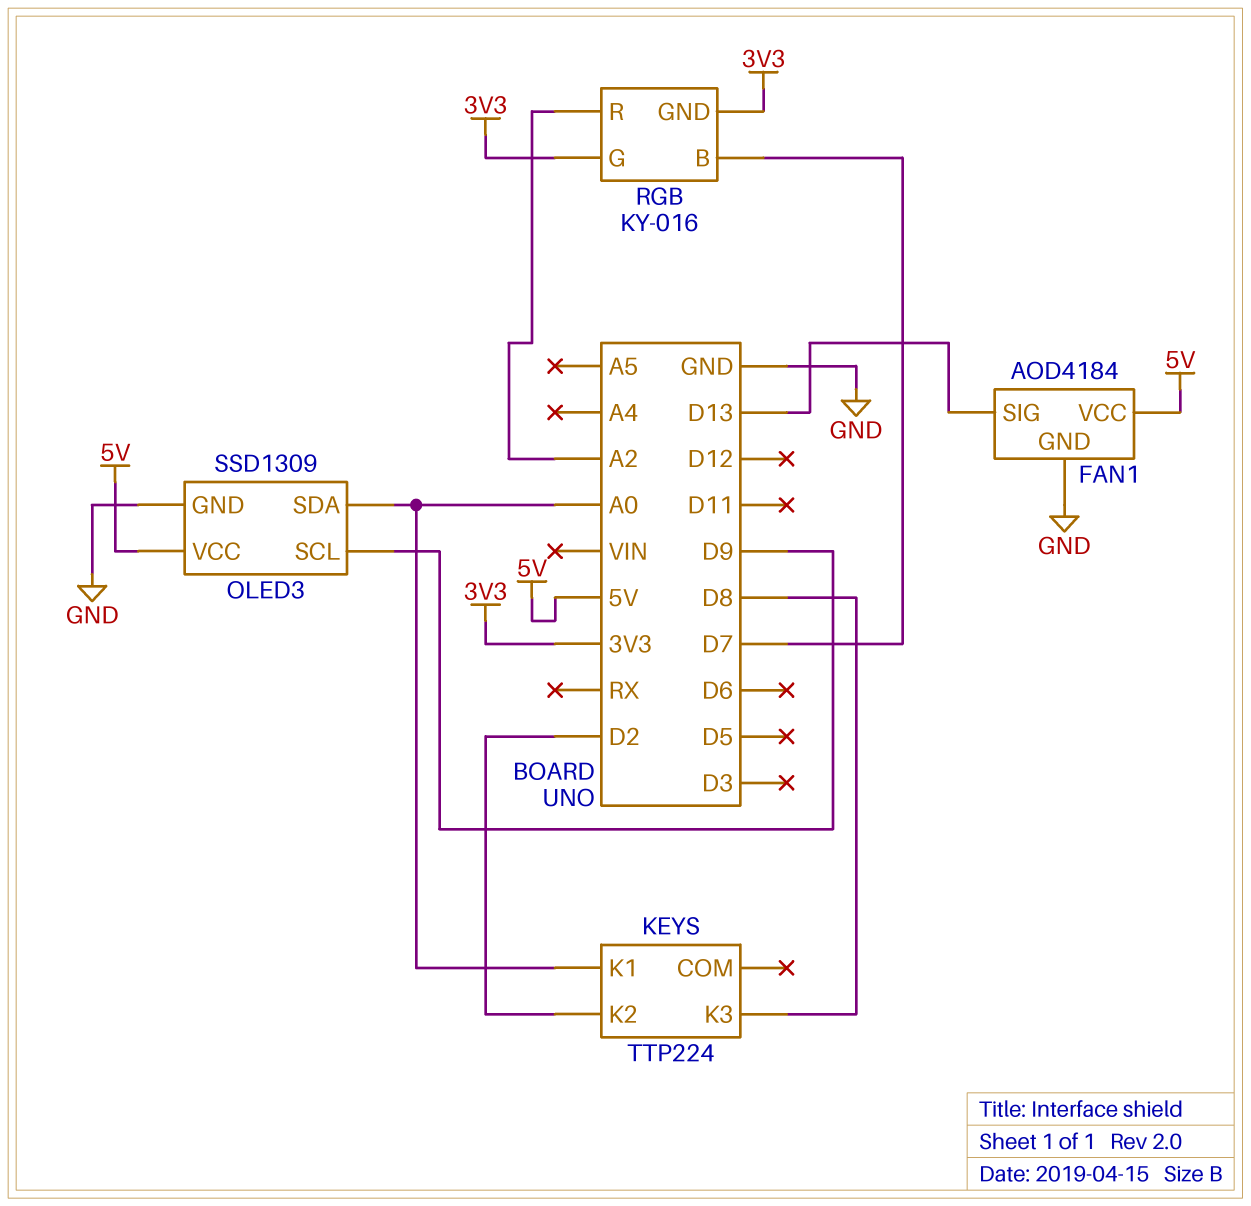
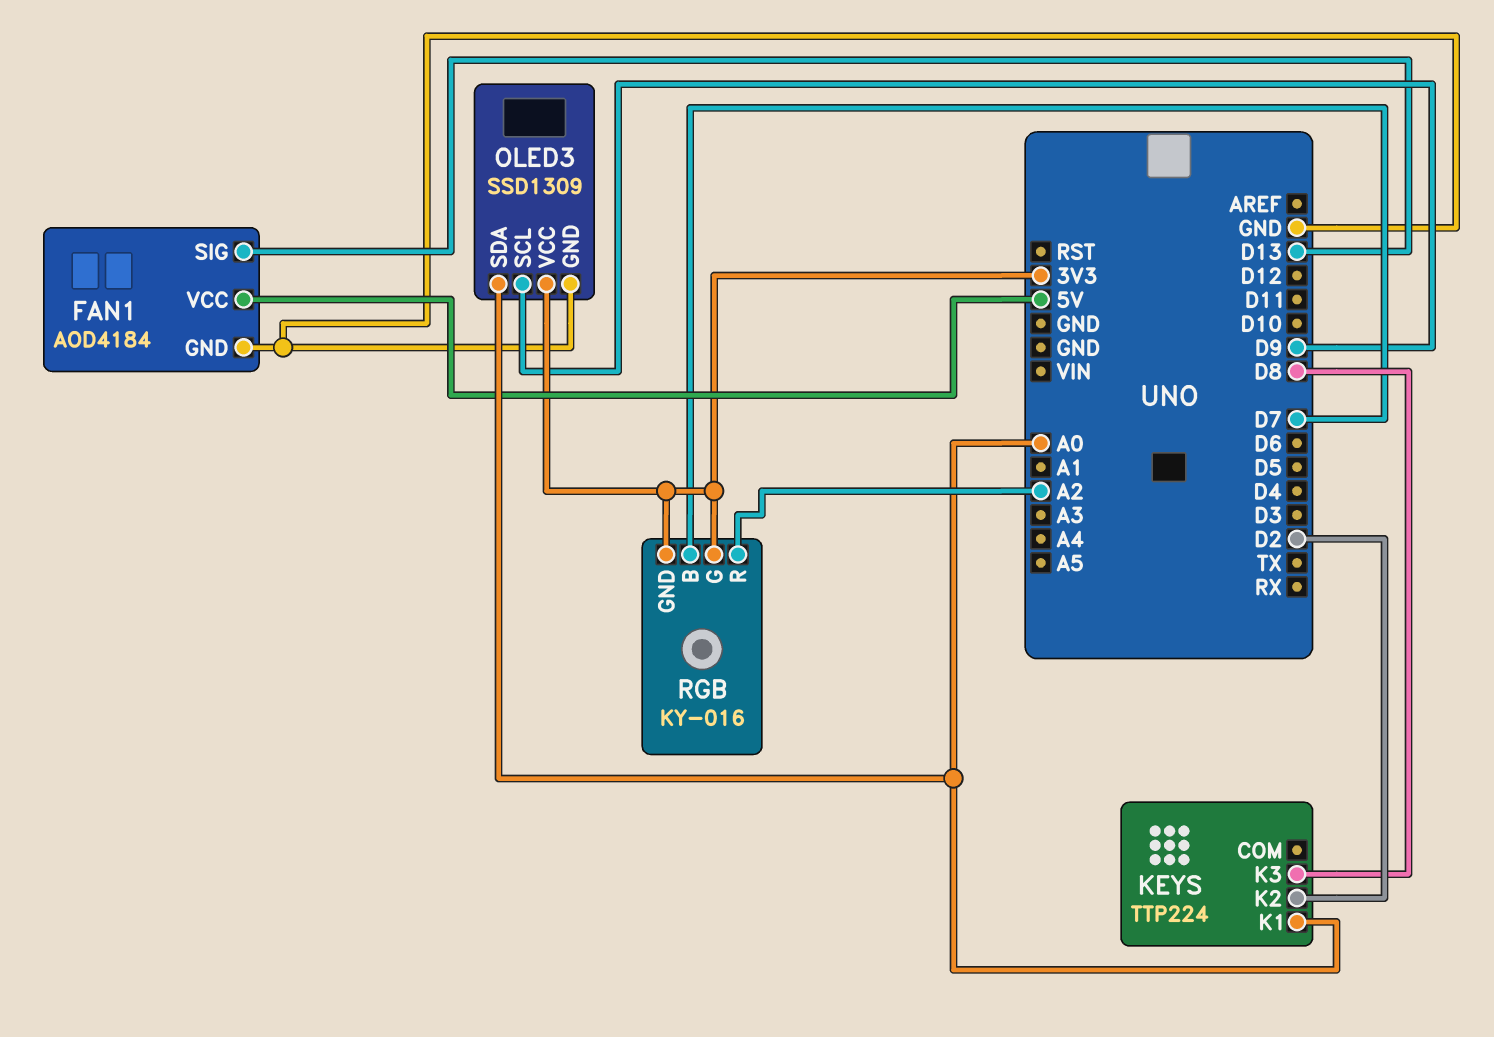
OLED3 pin VCC: 5V -> 3V3

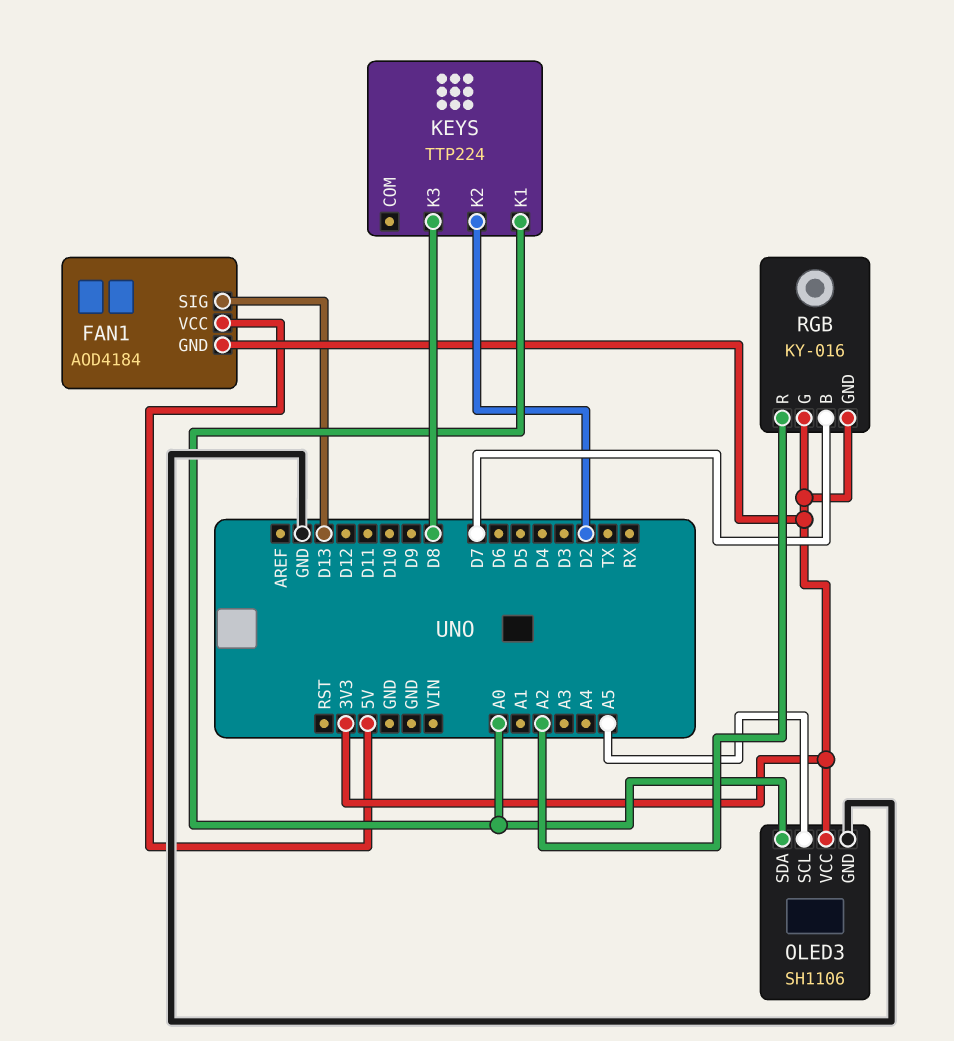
FAN1 pin GND: GND -> 3V3
OLED3: SSD1309 -> SH1106
OLED3 pin SCL: D9 -> A5

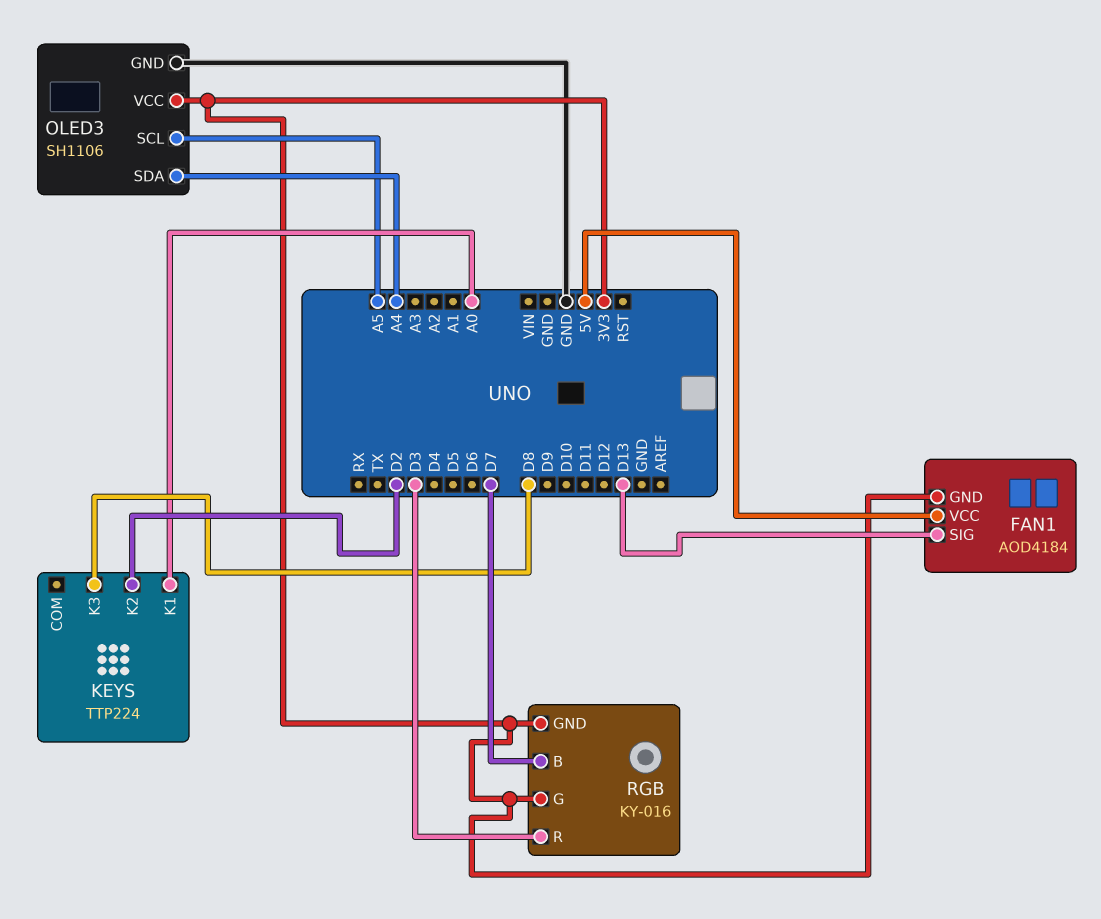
OLED3 pin SDA: A0 -> A4
RGB pin R: A2 -> D3

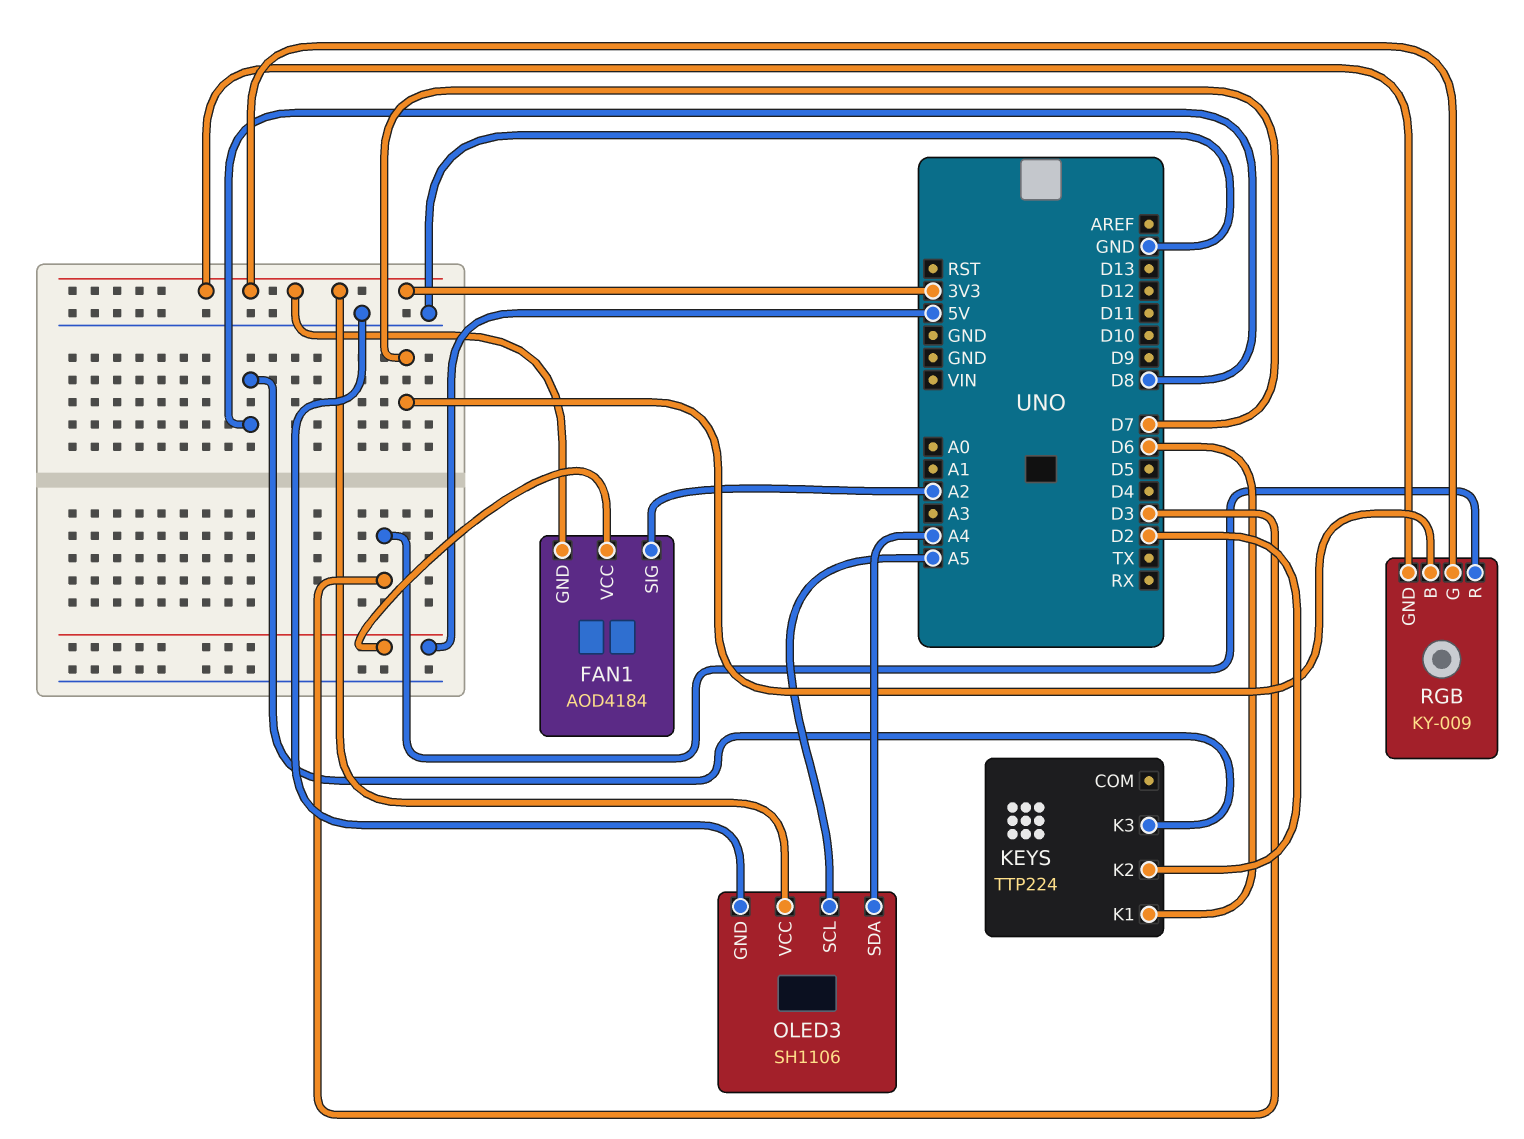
FAN1 pin SIG: D13 -> A2
KEYS pin K1: A0 -> D6
RGB: KY-016 -> KY-009

